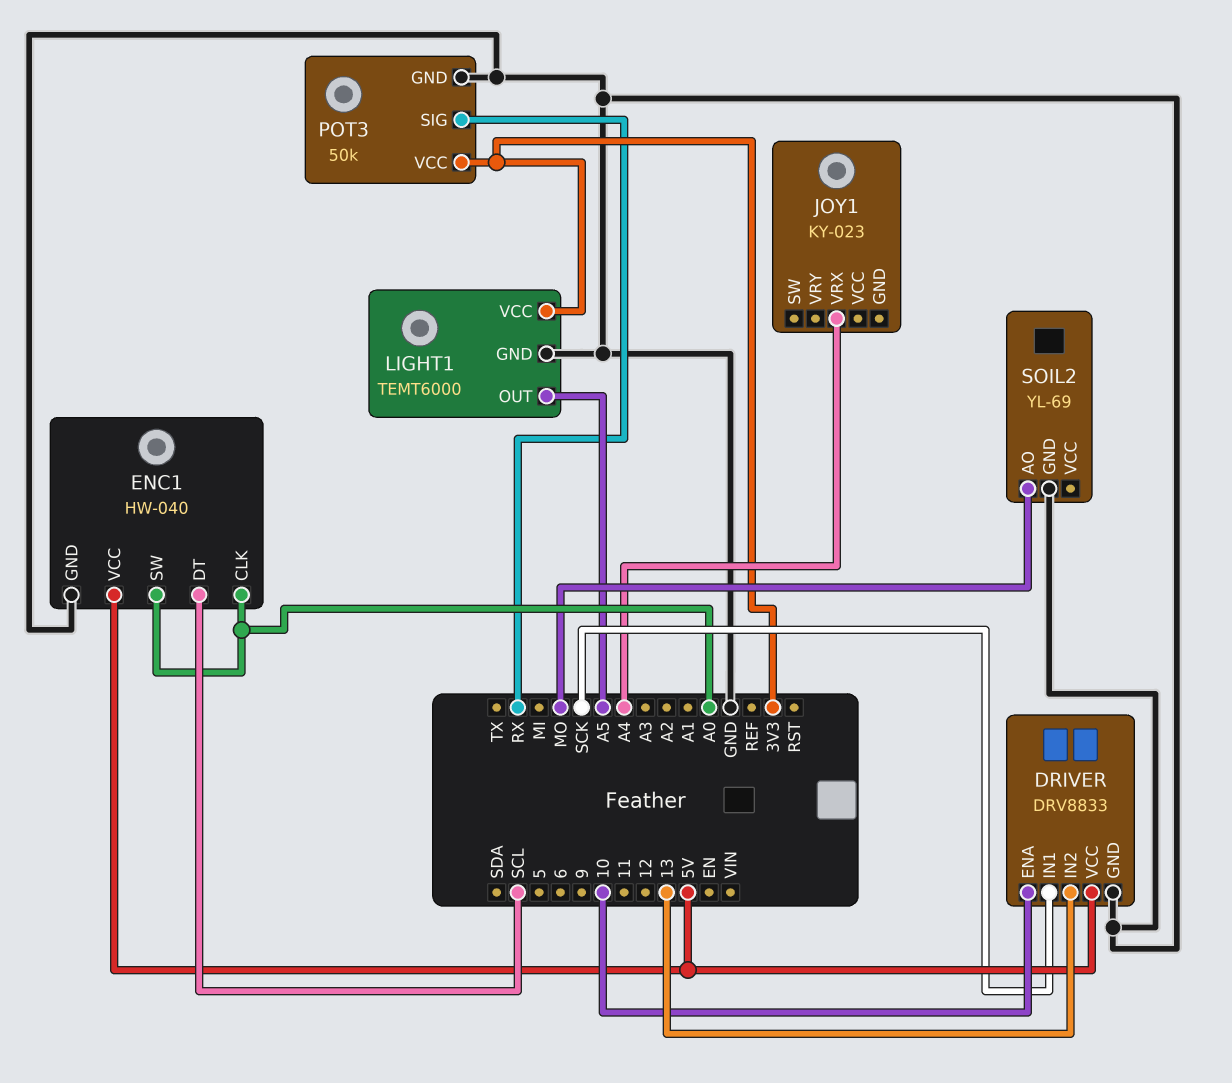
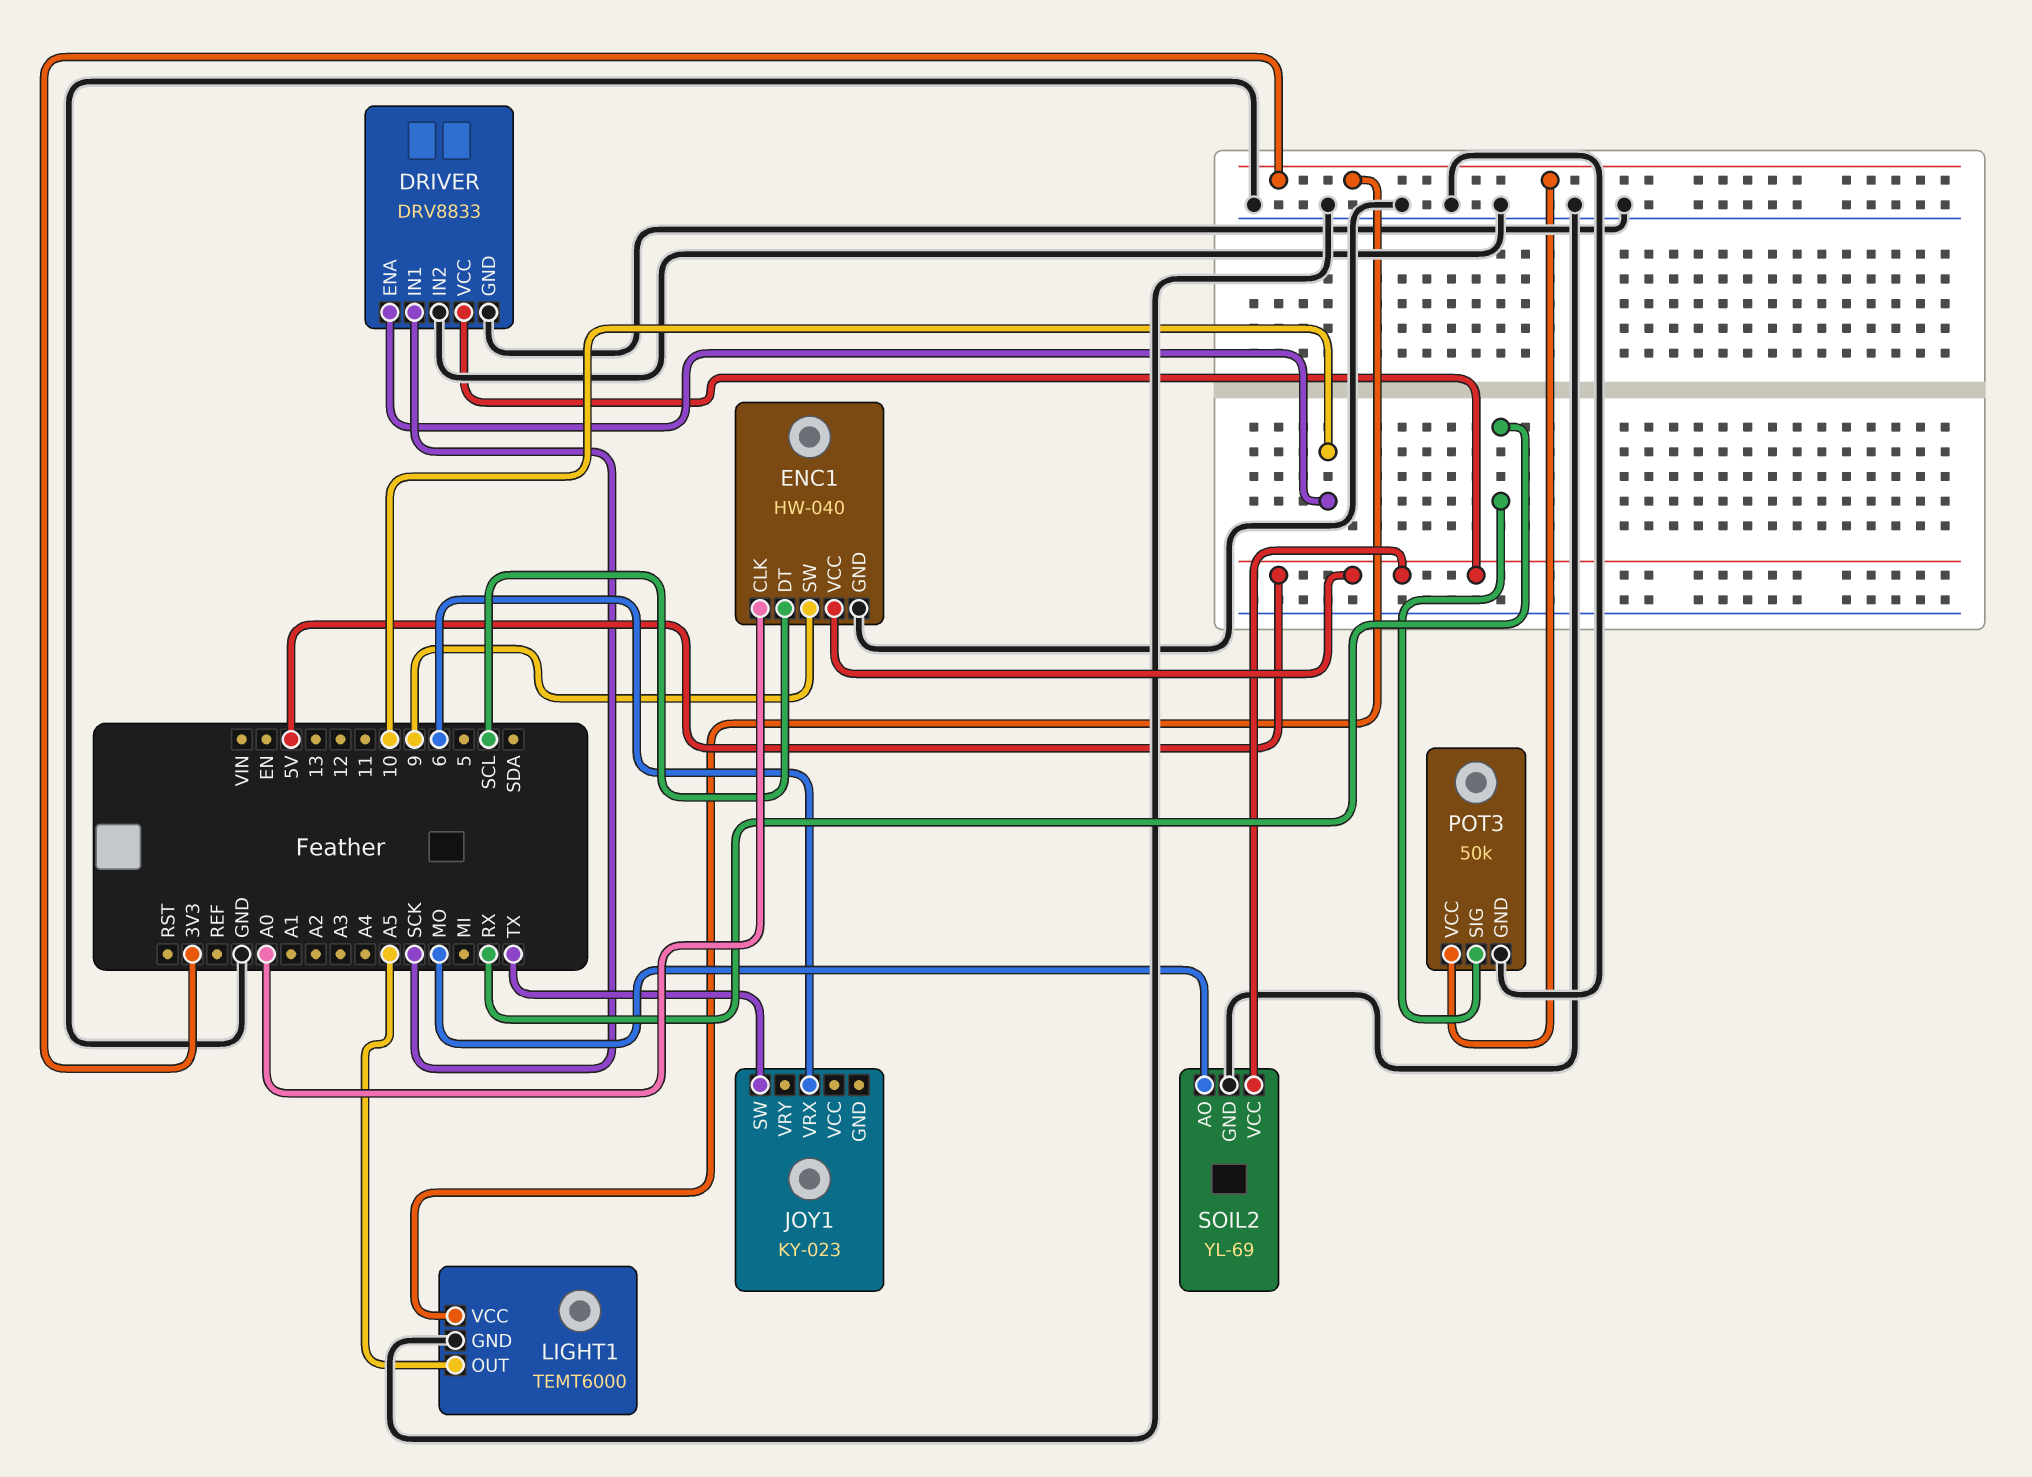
DRIVER pin IN2: 13 -> GND
ENC1 pin SW: A0 -> 9
JOY1 pin SW: none -> TX
JOY1 pin VRX: A4 -> 6
SOIL2 pin VCC: none -> 5V

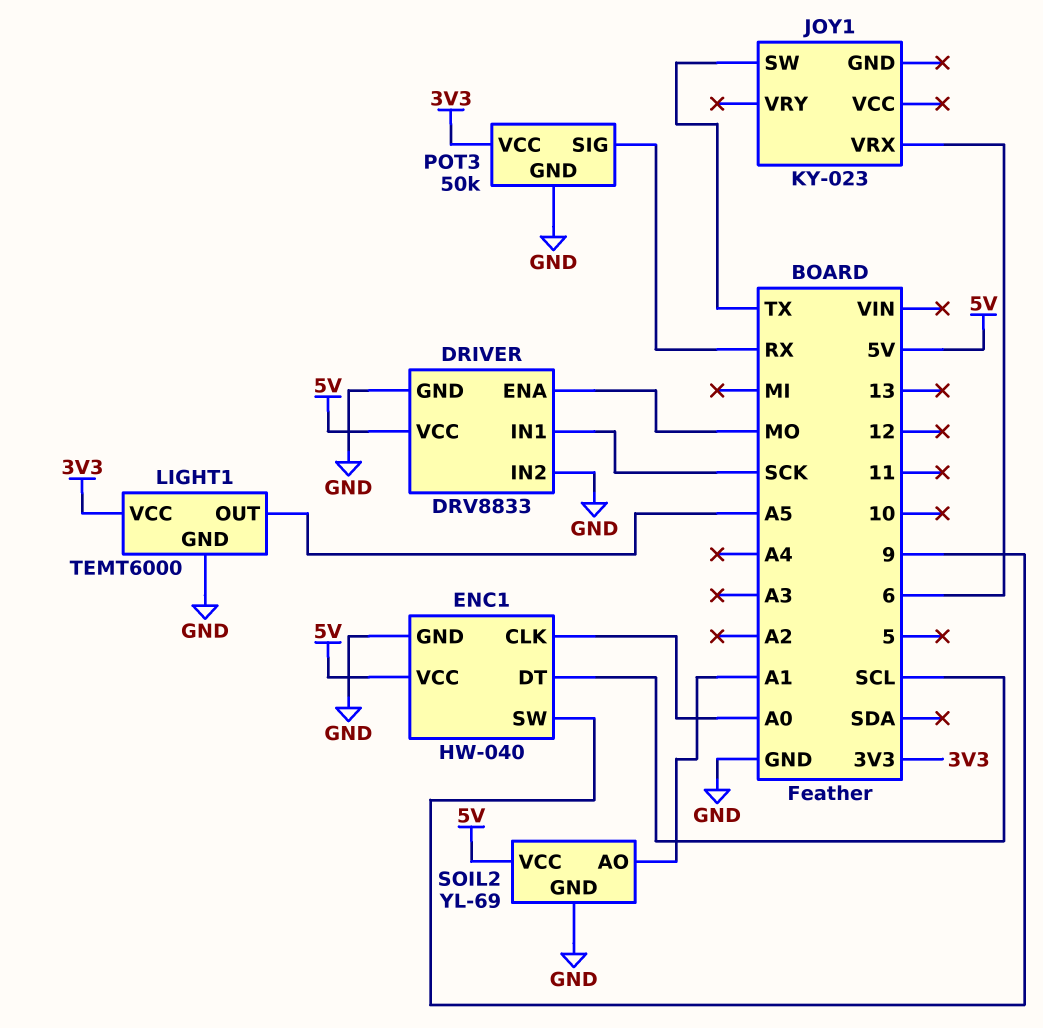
DRIVER pin ENA: 10 -> MO
SOIL2 pin AO: MO -> A1

